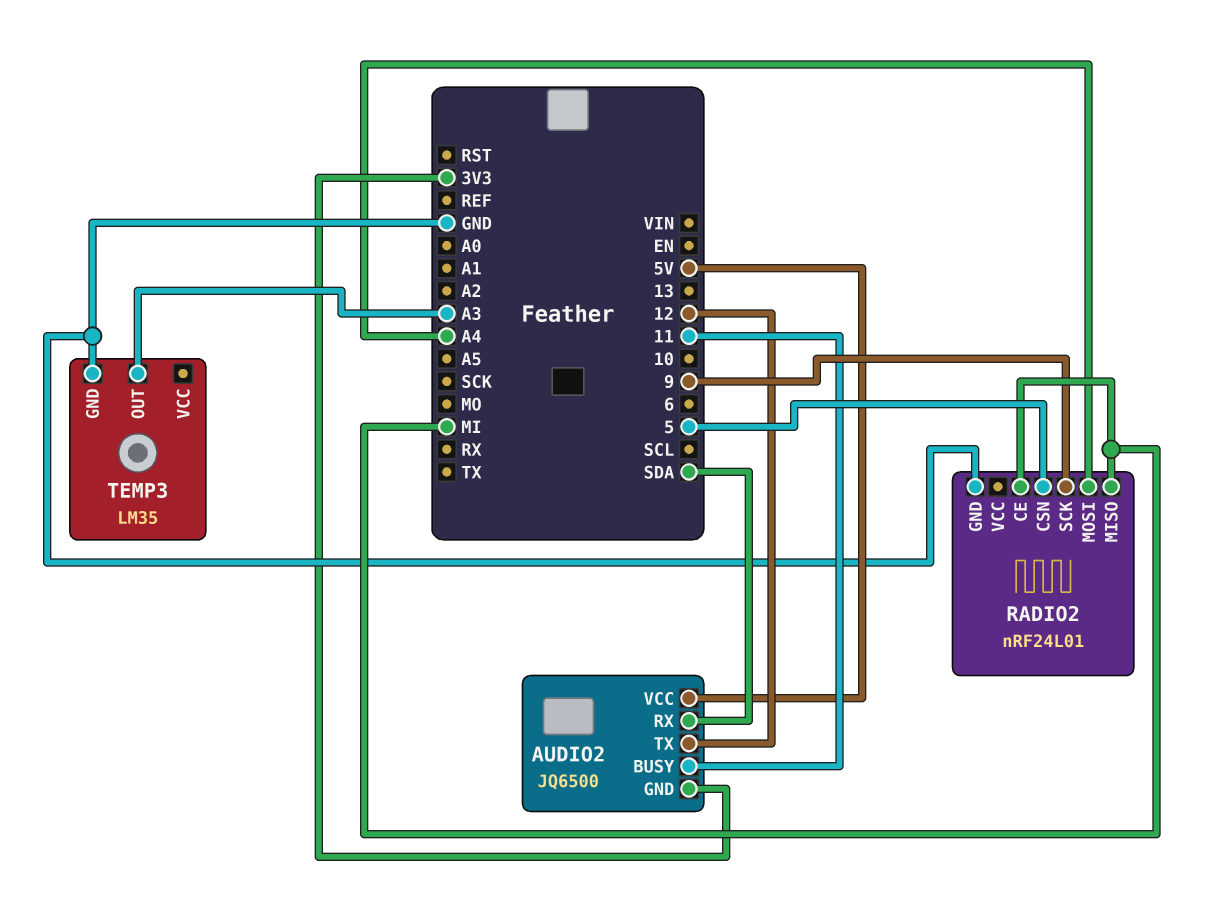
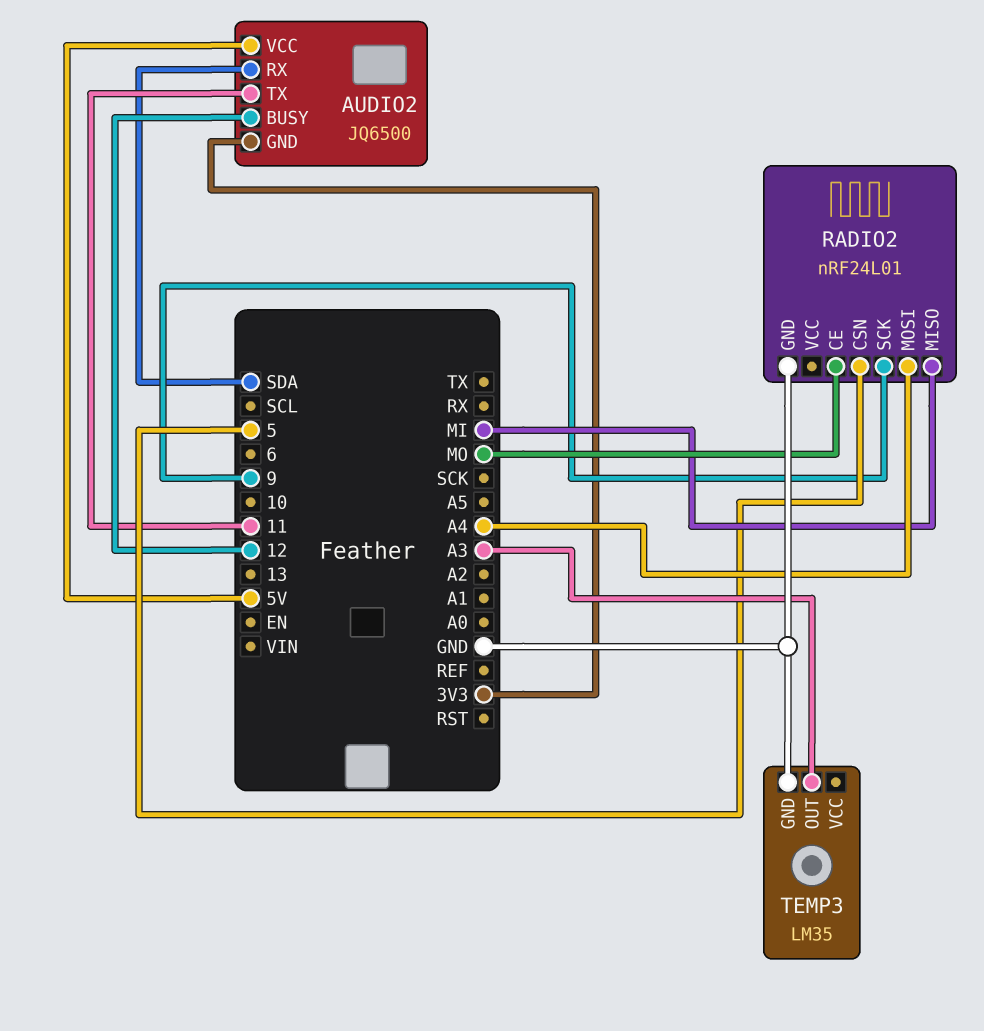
AUDIO2 pin BUSY: 11 -> 12
AUDIO2 pin TX: 12 -> 11
RADIO2 pin CE: MI -> MO

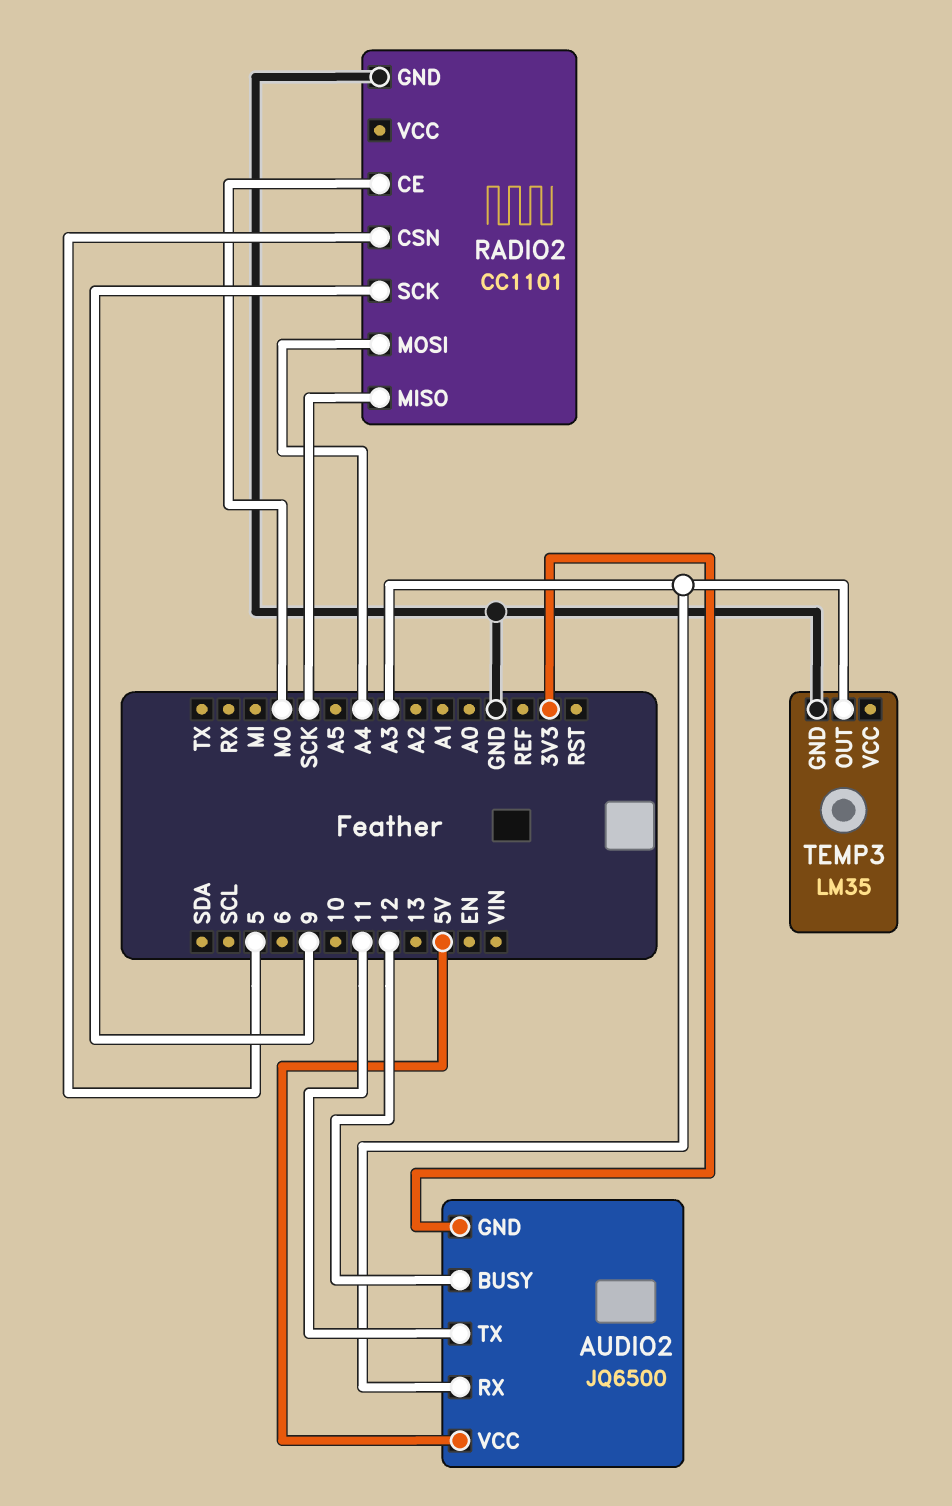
AUDIO2 pin RX: SDA -> A3
RADIO2: nRF24L01 -> CC1101
RADIO2 pin MISO: MI -> SCK

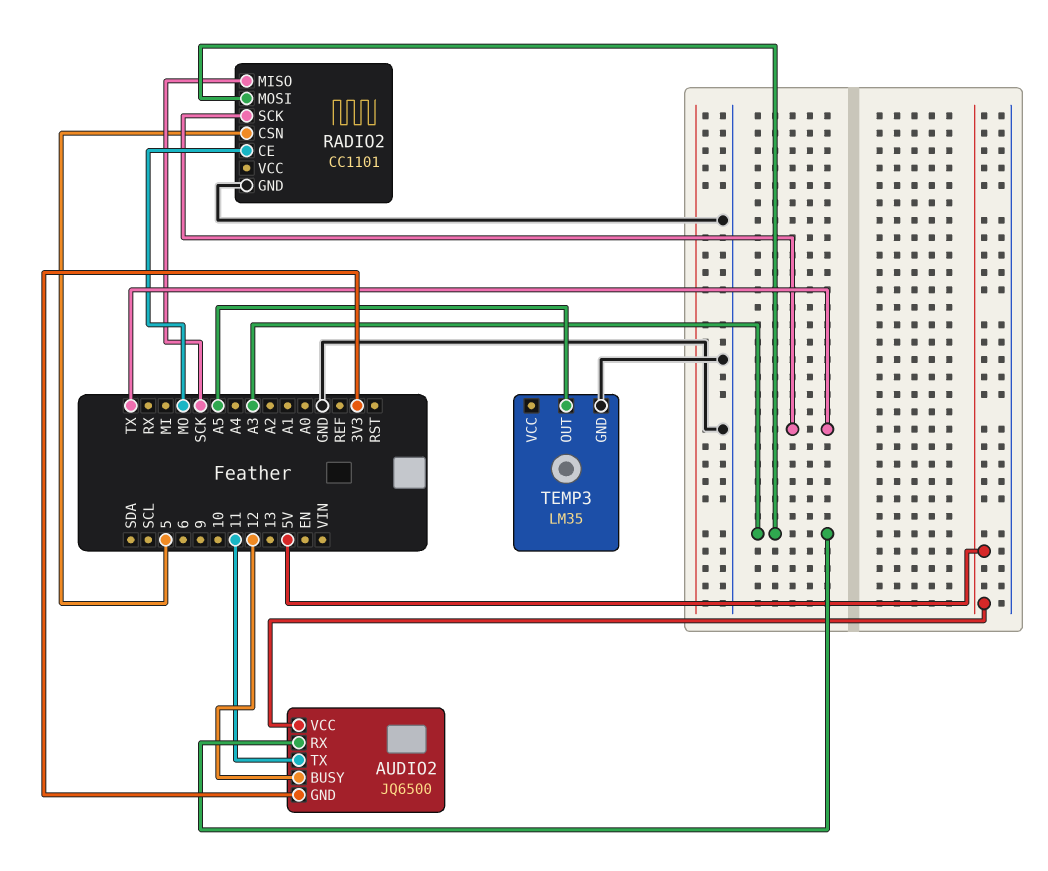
RADIO2 pin MOSI: A4 -> A3
RADIO2 pin SCK: 9 -> TX
TEMP3 pin OUT: A3 -> A5

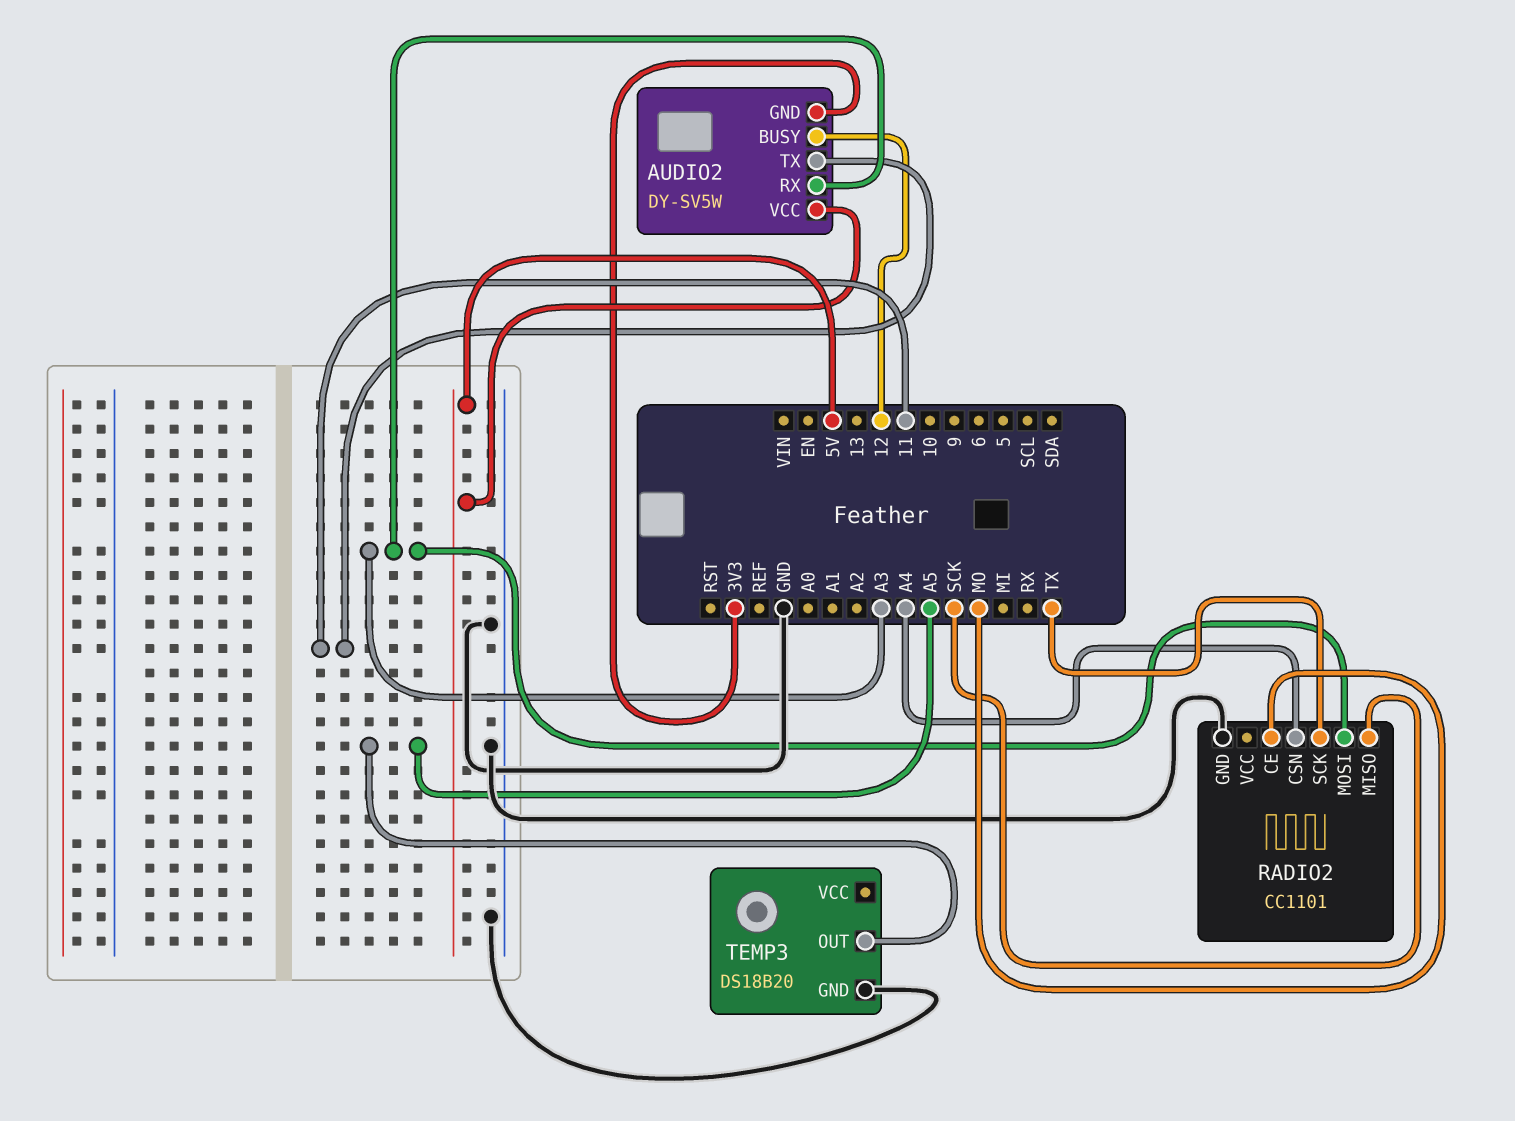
AUDIO2: JQ6500 -> DY-SV5W
RADIO2 pin CSN: 5 -> A4
TEMP3: LM35 -> DS18B20

